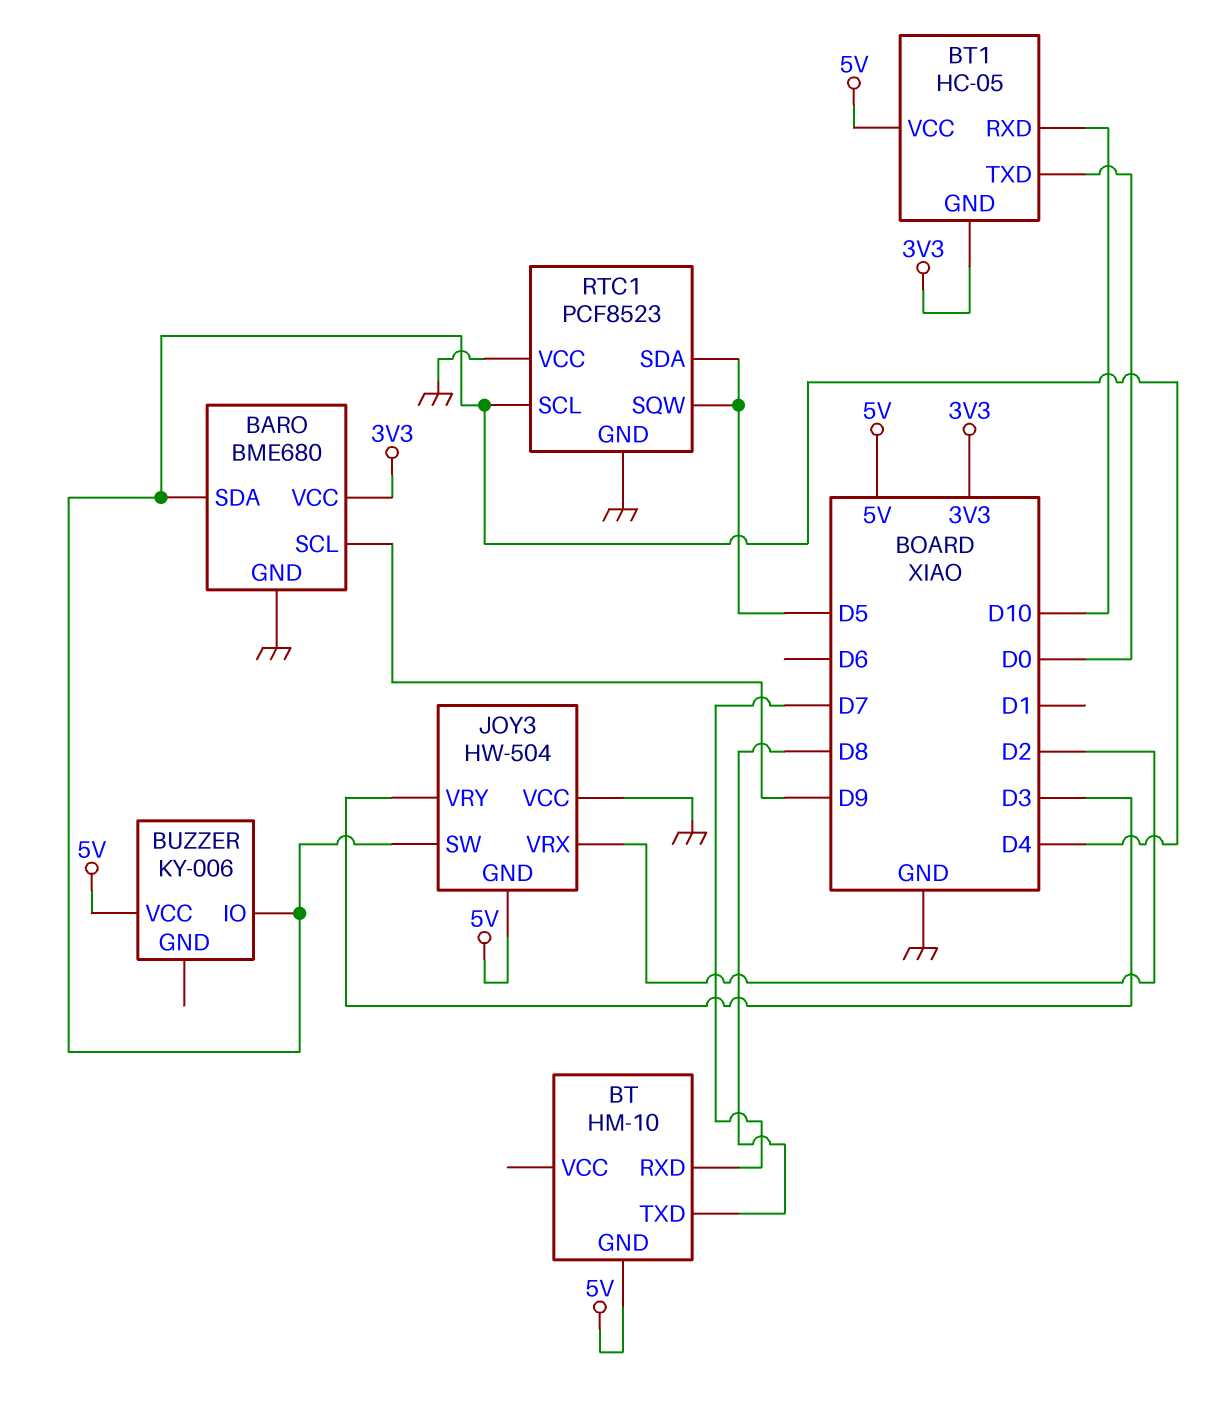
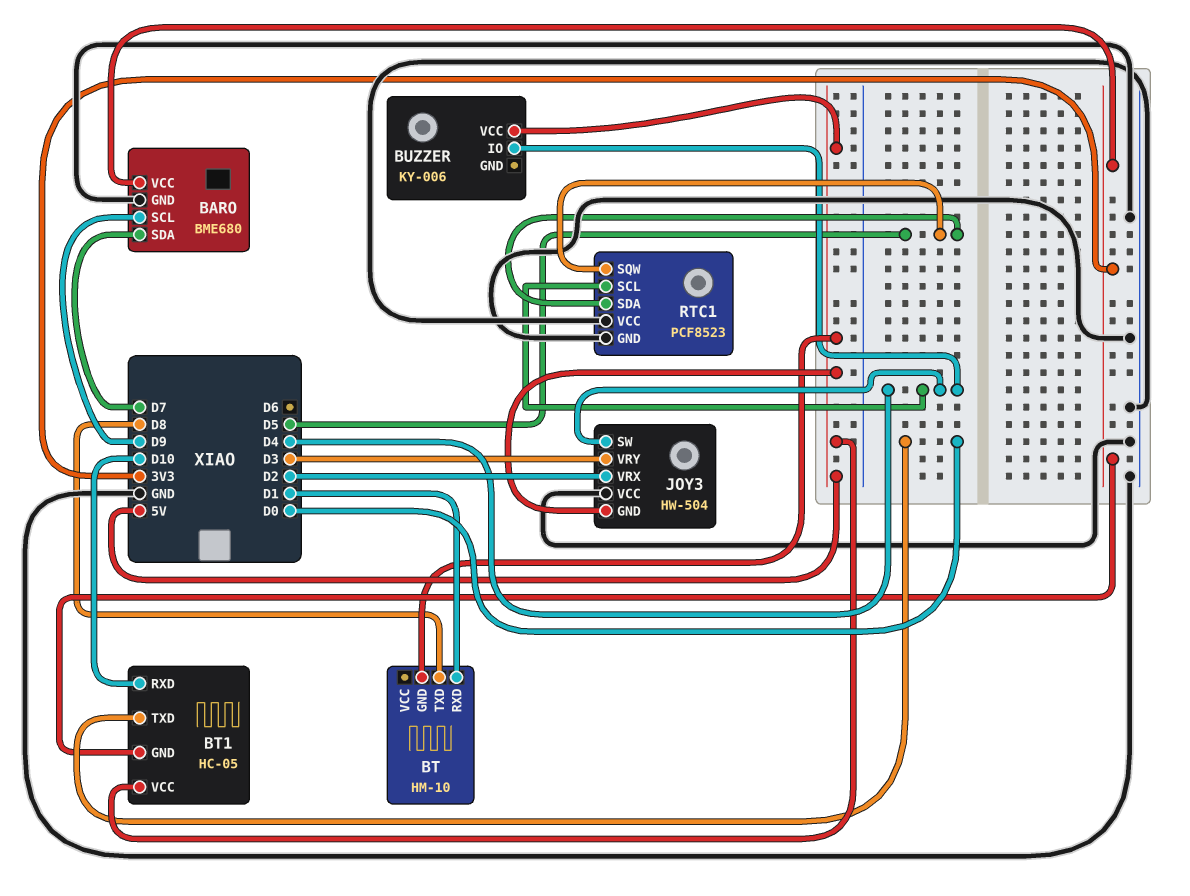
BARO pin SDA: D4 -> D7
BT pin RXD: D7 -> D1

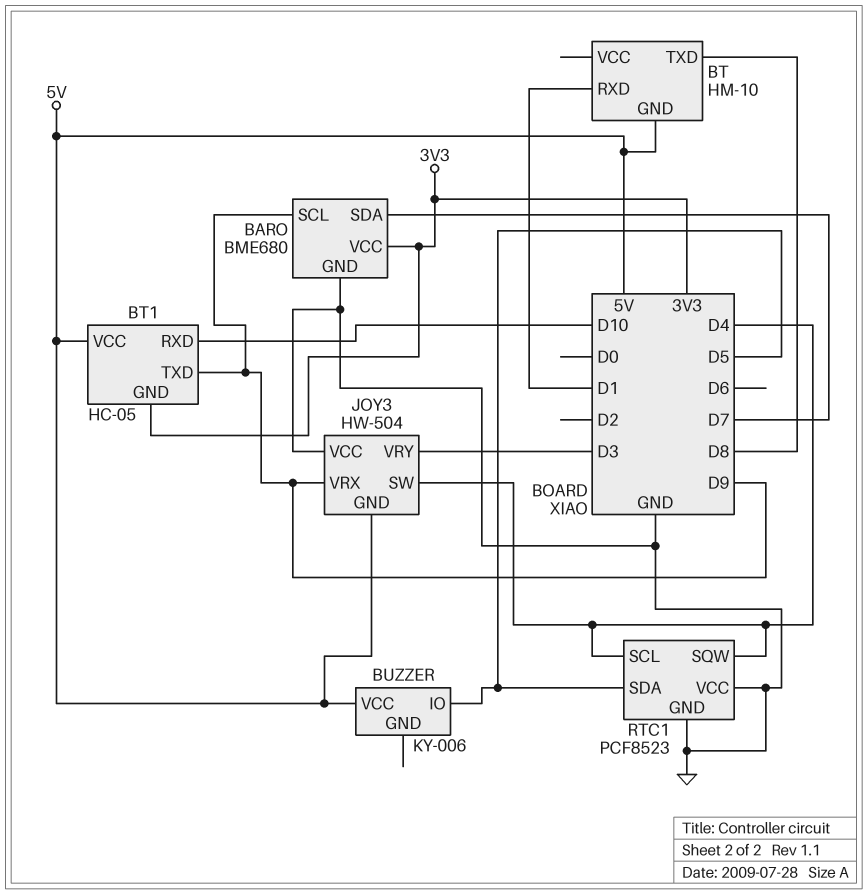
BT1 pin TXD: D0 -> D9
BUZZER pin IO: D4 -> D5
JOY3 pin VRX: D2 -> D9
RTC1 pin SQW: D5 -> D4

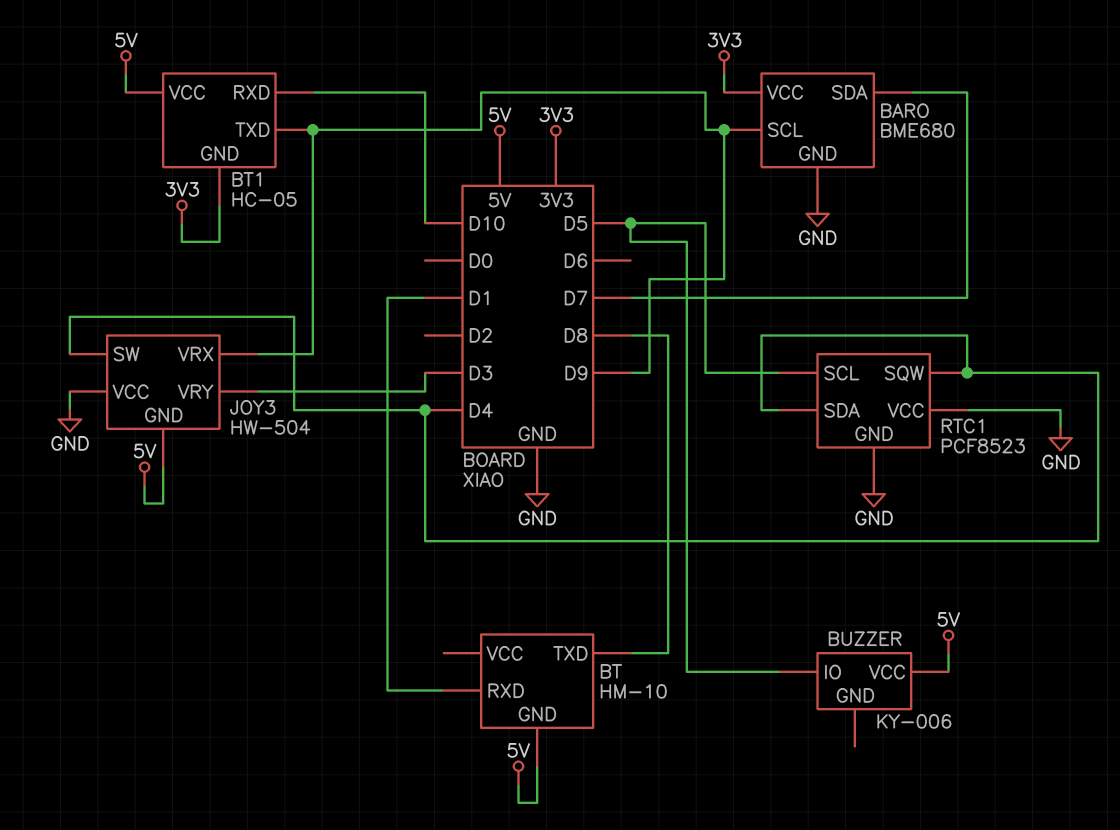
RTC1 pin SCL: D4 -> D5
RTC1 pin SDA: D5 -> D4

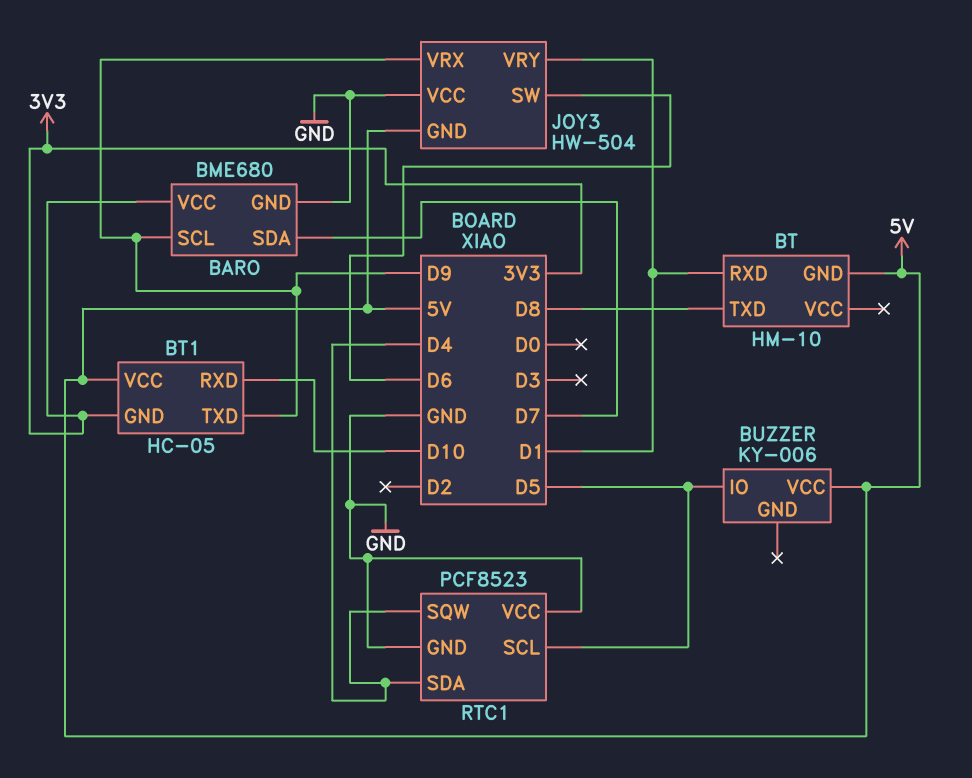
JOY3 pin SW: D4 -> D6
JOY3 pin VRY: D3 -> D1

